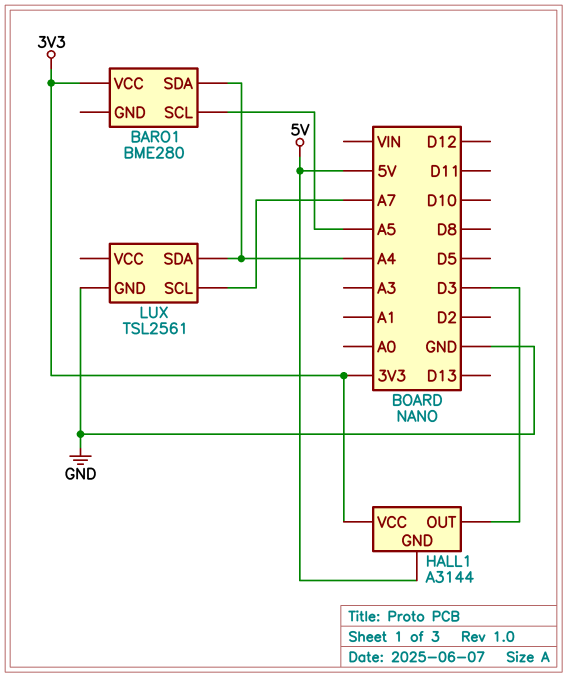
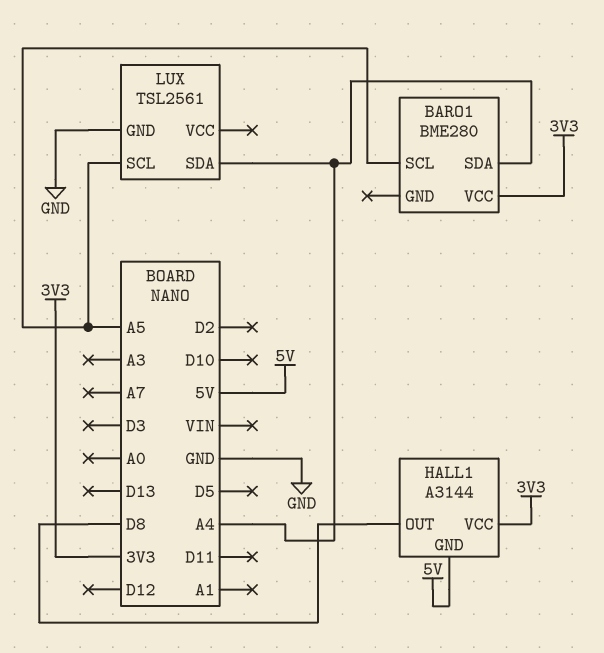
HALL1 pin OUT: D3 -> D8
LUX pin SCL: A7 -> A5

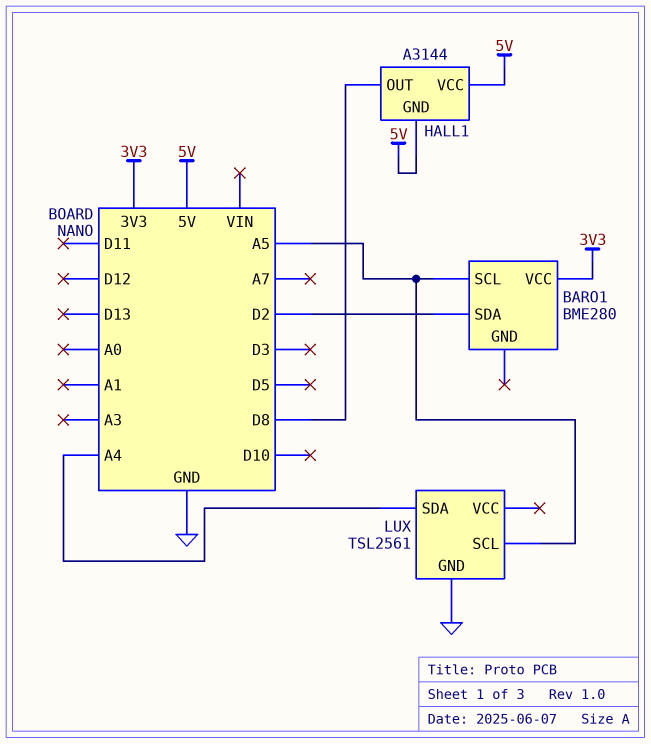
BARO1 pin SDA: A4 -> D2
HALL1 pin VCC: 3V3 -> 5V

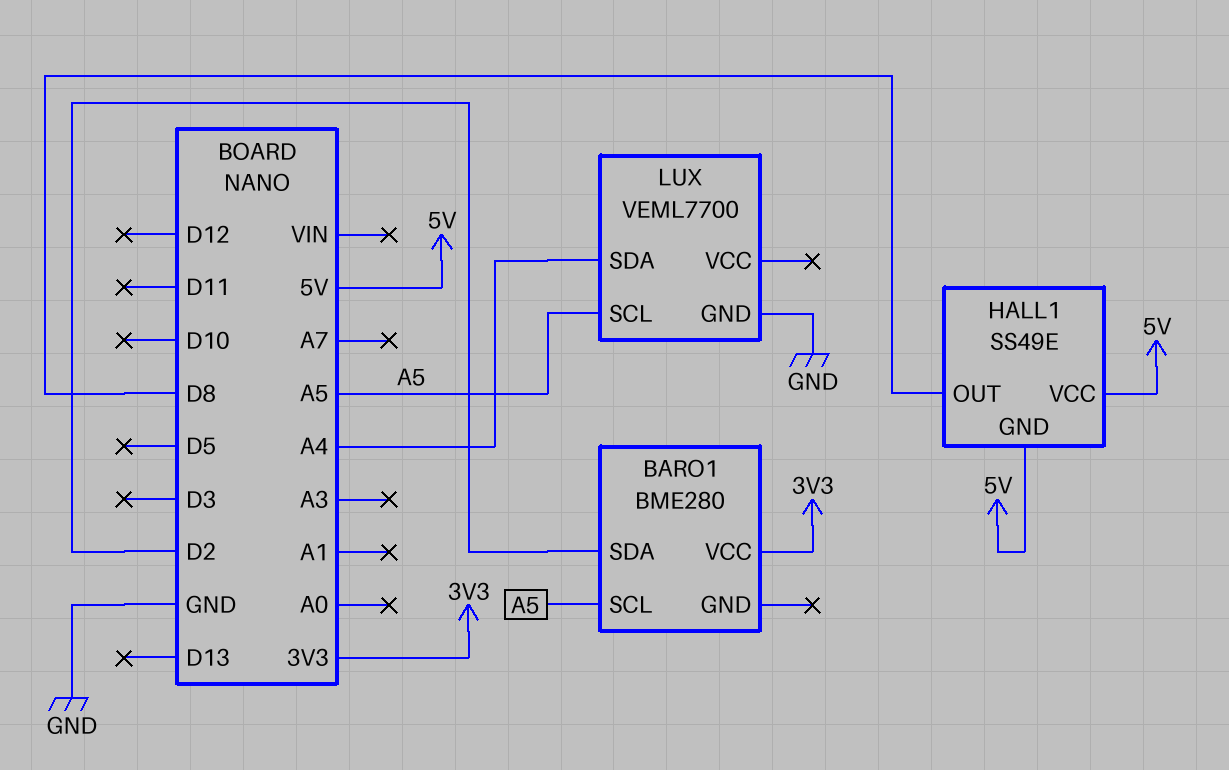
HALL1: A3144 -> SS49E
LUX: TSL2561 -> VEML7700

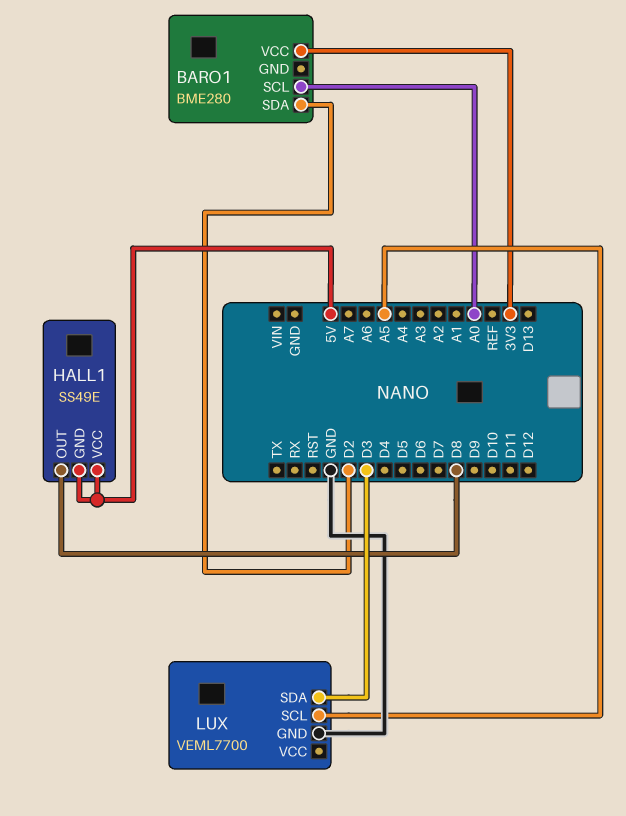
BARO1 pin SCL: A5 -> A0
LUX pin SDA: A4 -> D3

